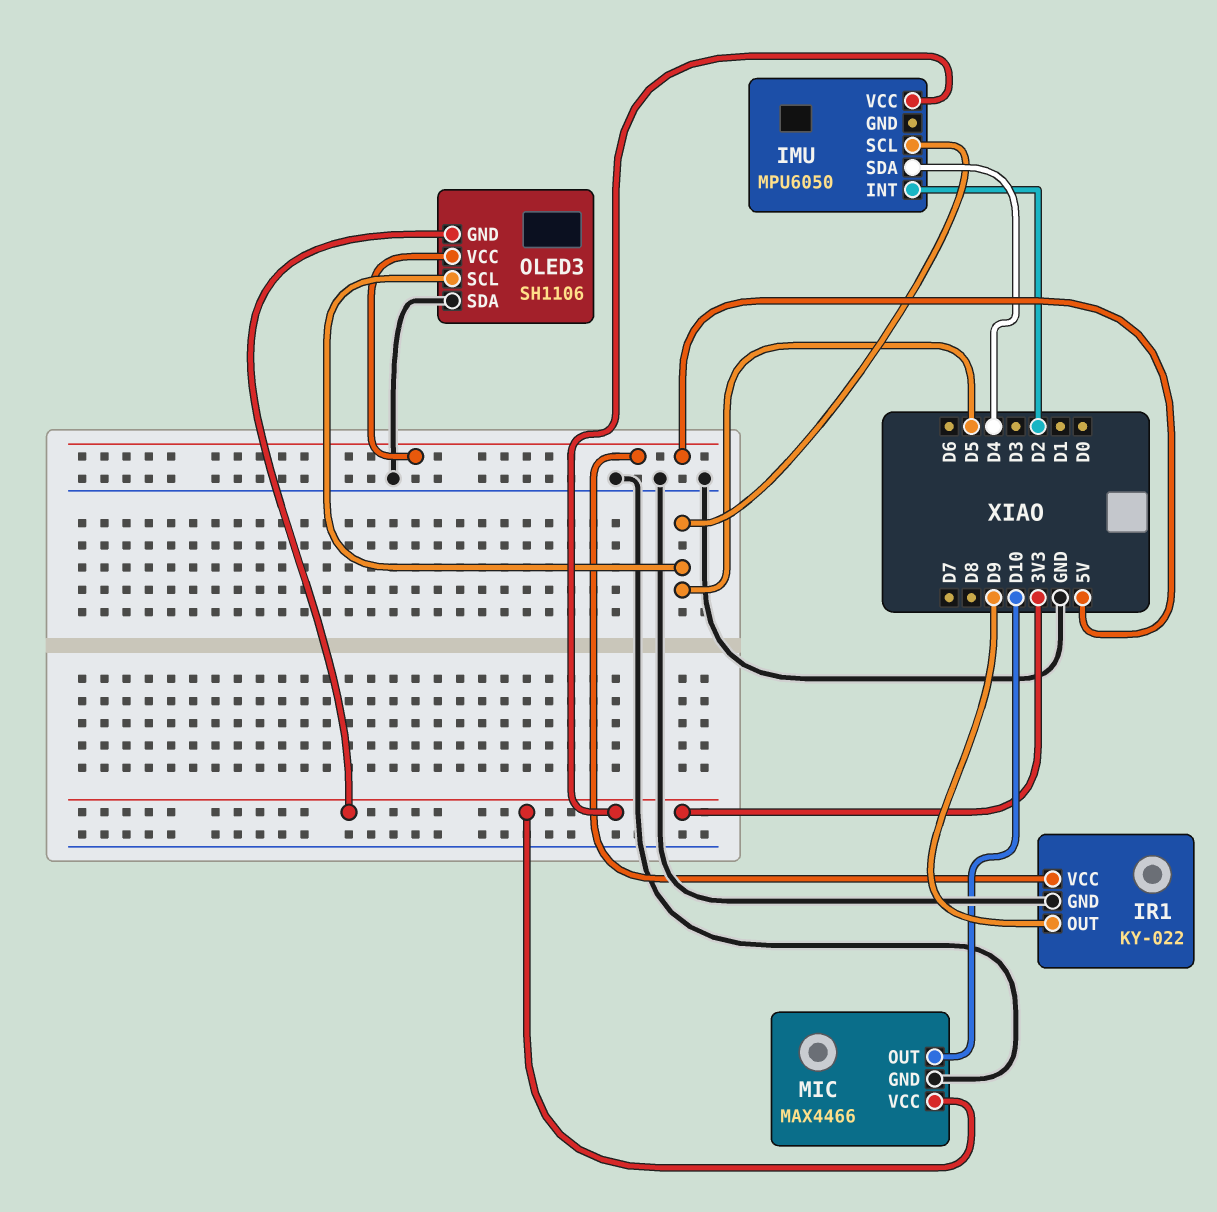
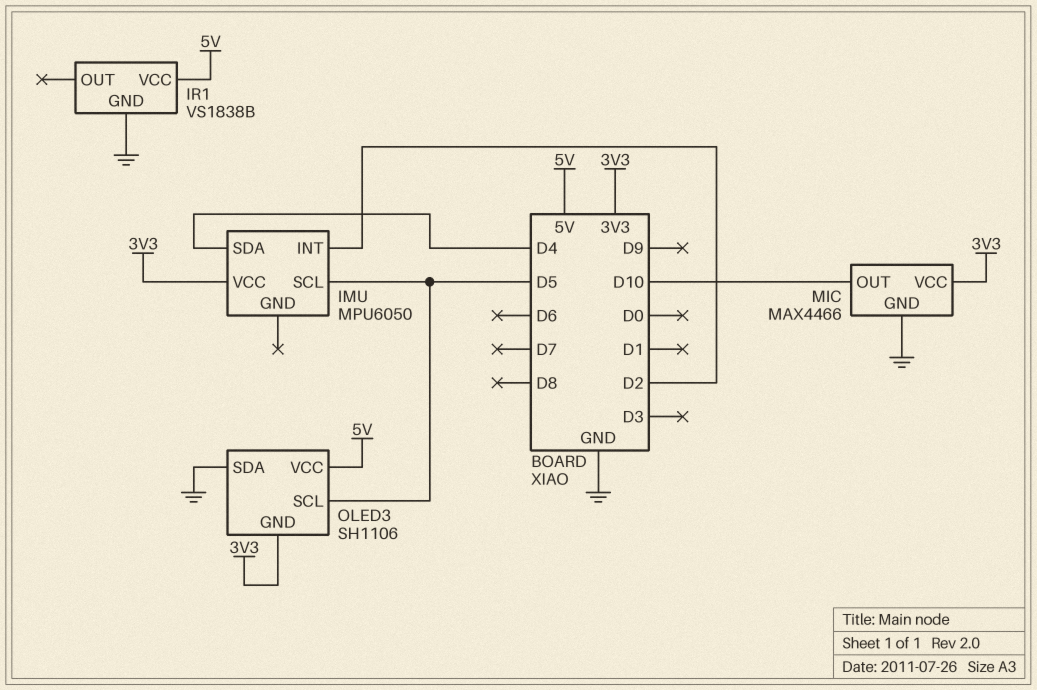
IR1: KY-022 -> VS1838B
IR1 pin OUT: D9 -> none

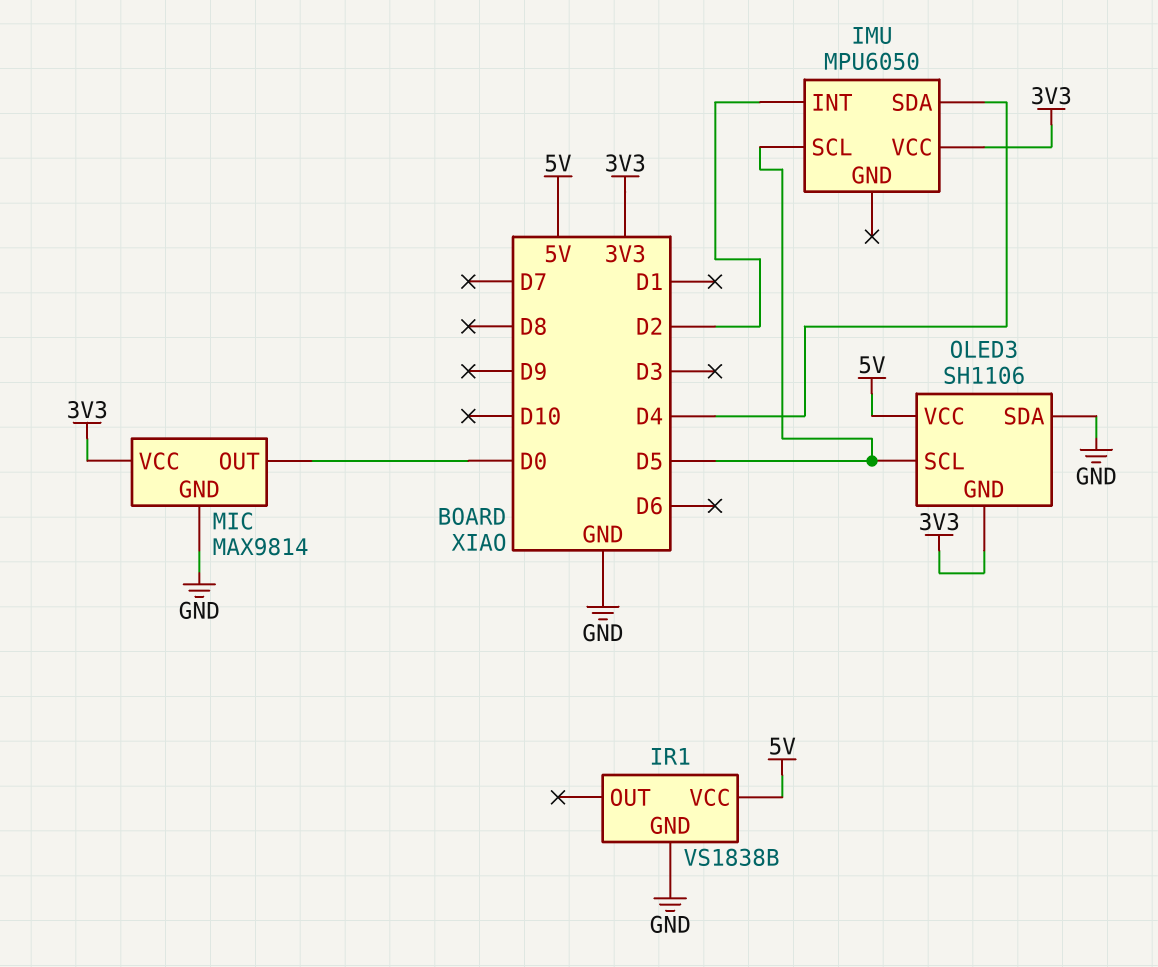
MIC: MAX4466 -> MAX9814
MIC pin OUT: D10 -> D0

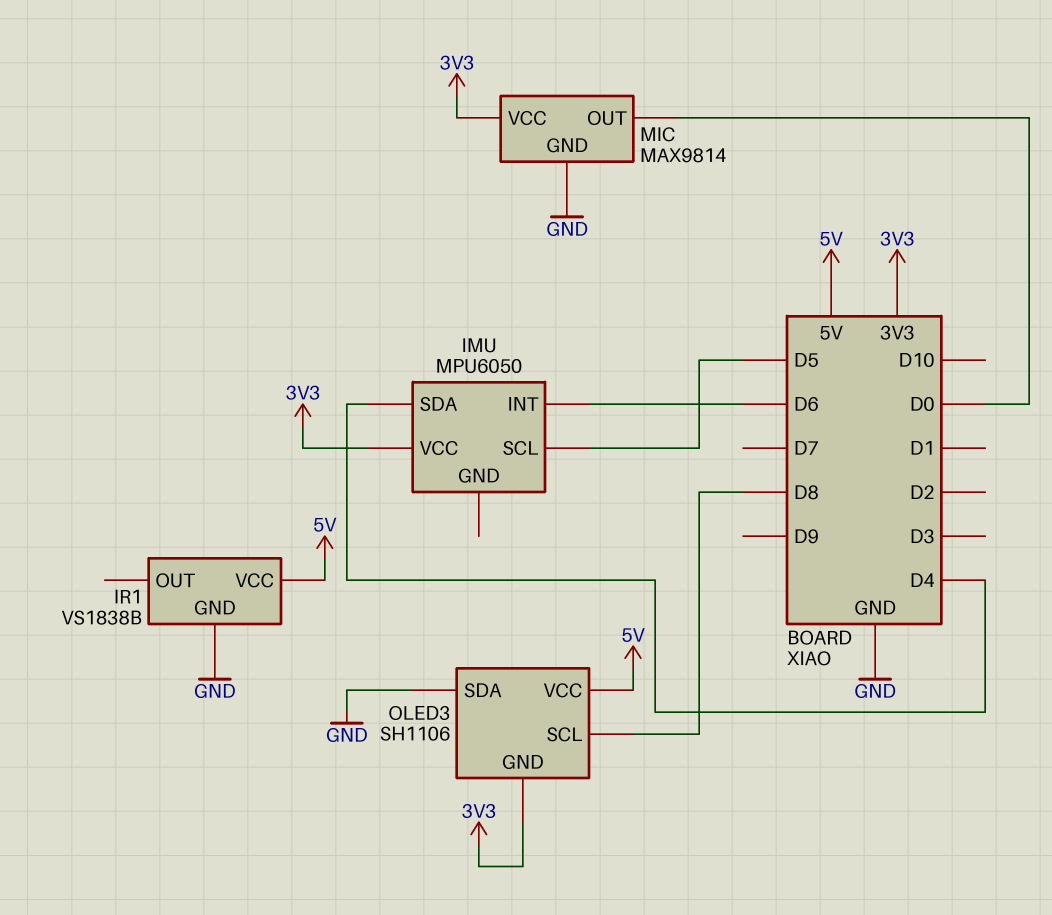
IMU pin INT: D2 -> D6
OLED3 pin SCL: D5 -> D8

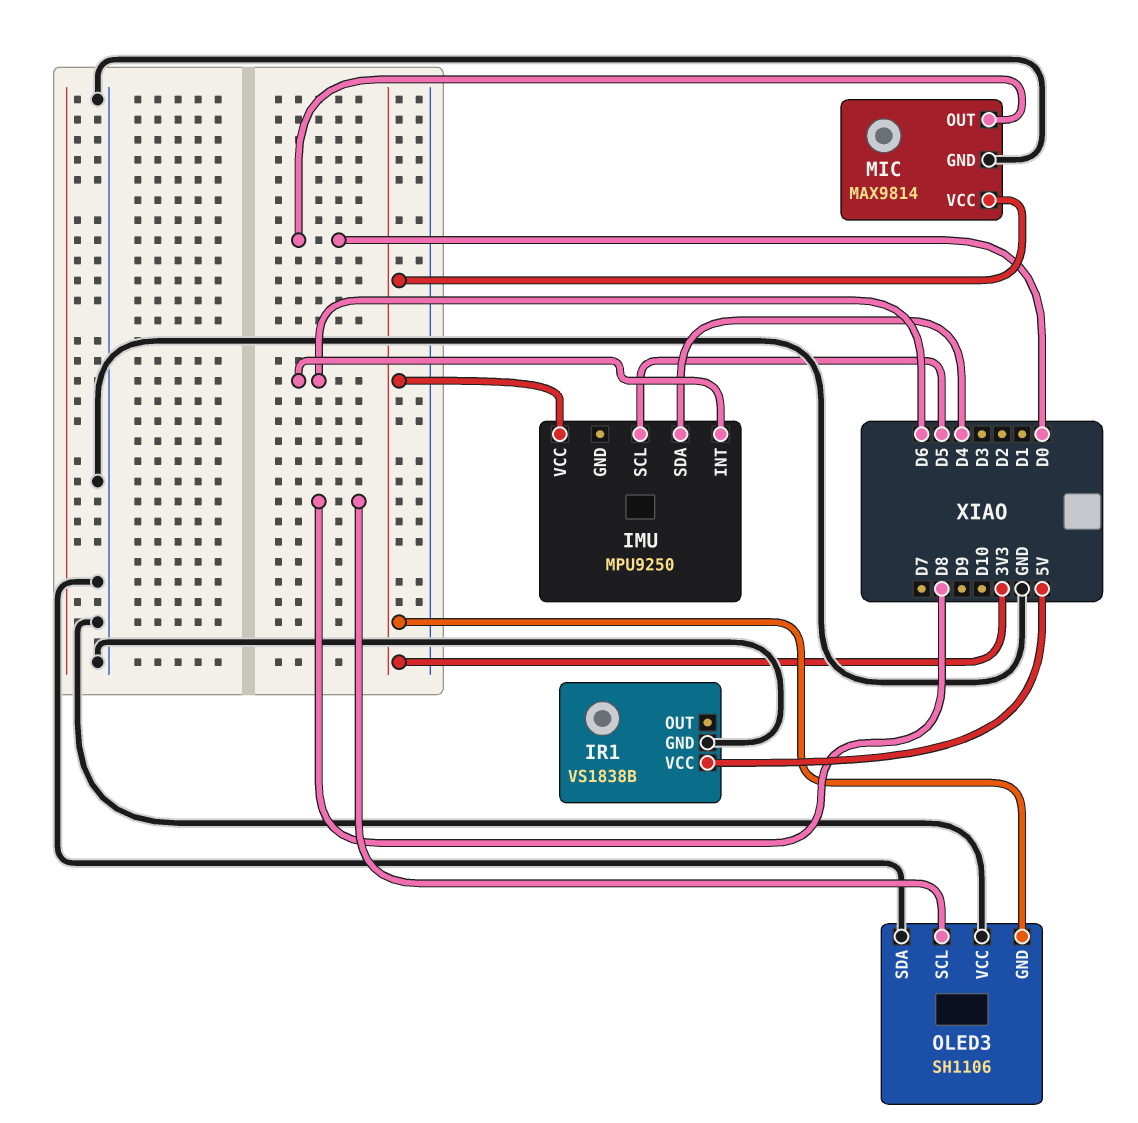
IMU: MPU6050 -> MPU9250
OLED3 pin VCC: 5V -> GND

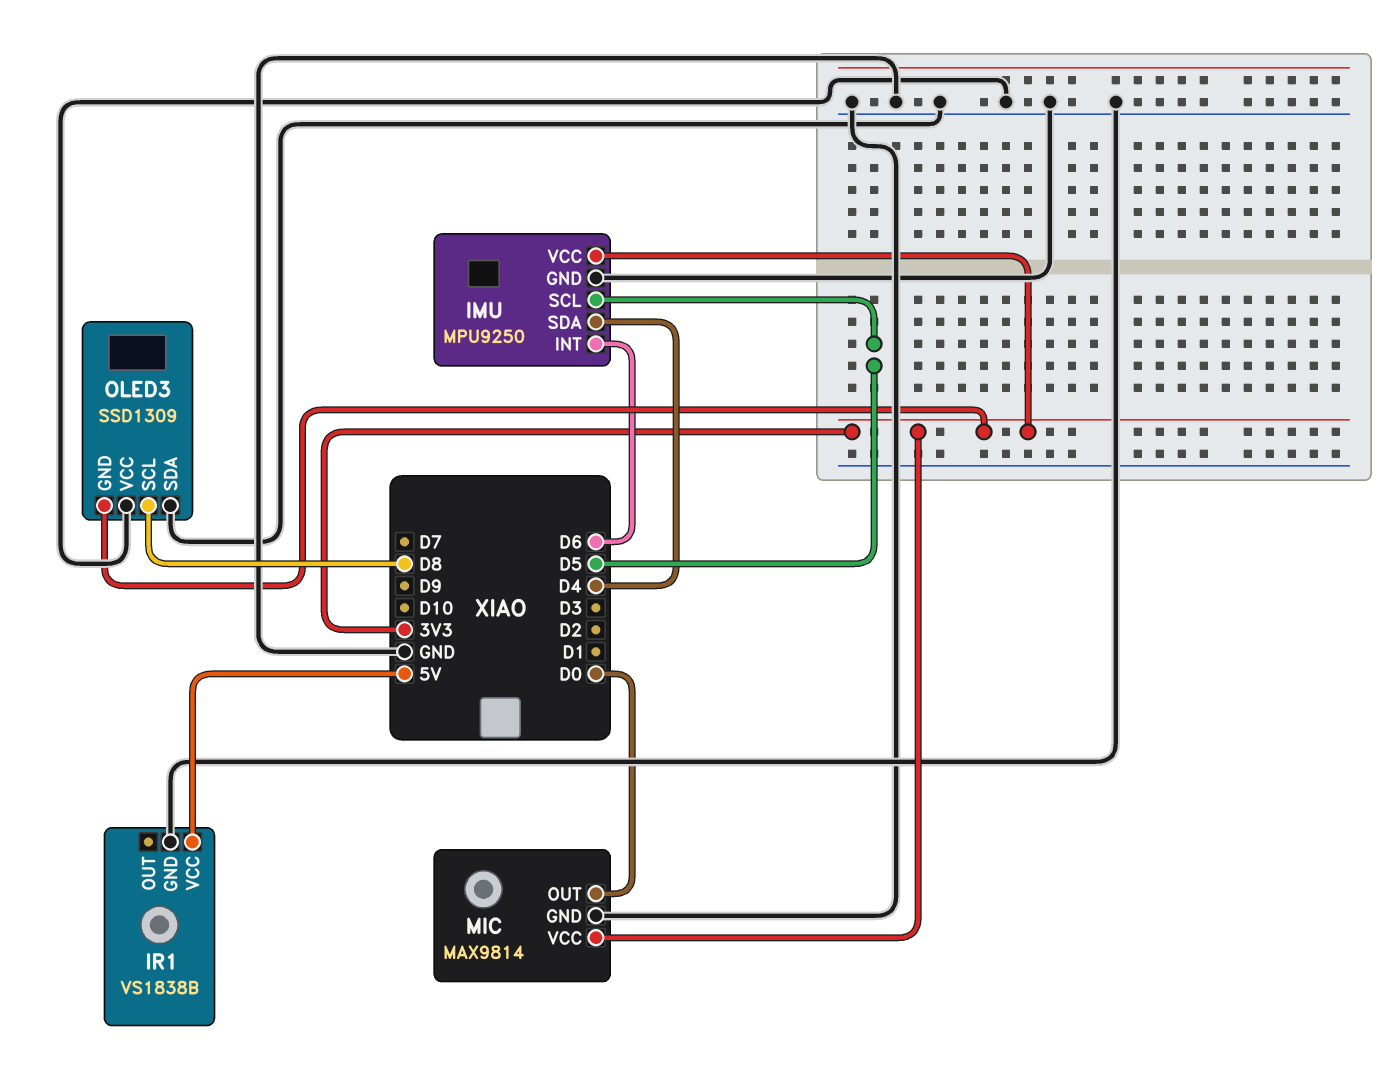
IMU pin GND: none -> GND
OLED3: SH1106 -> SSD1309

